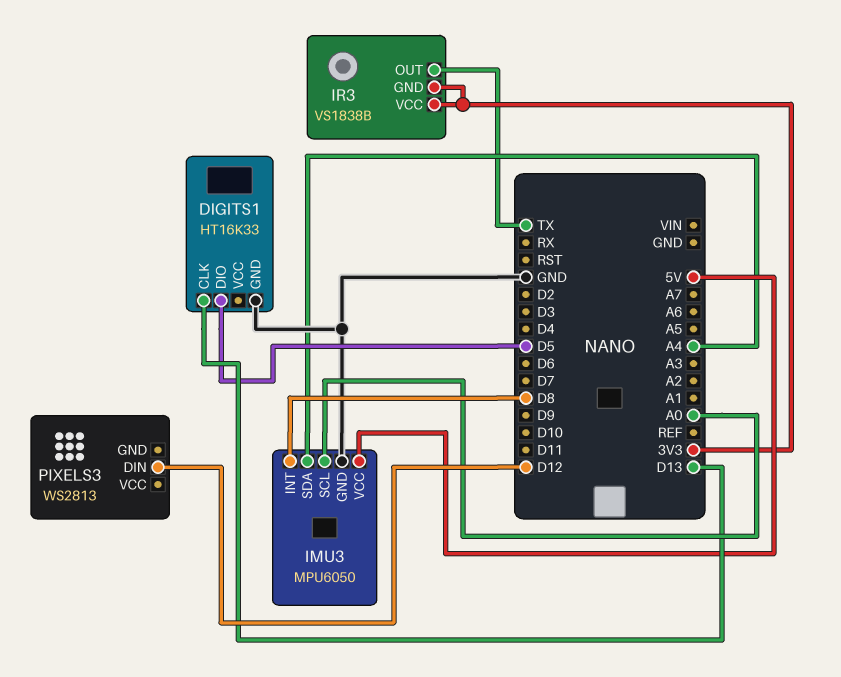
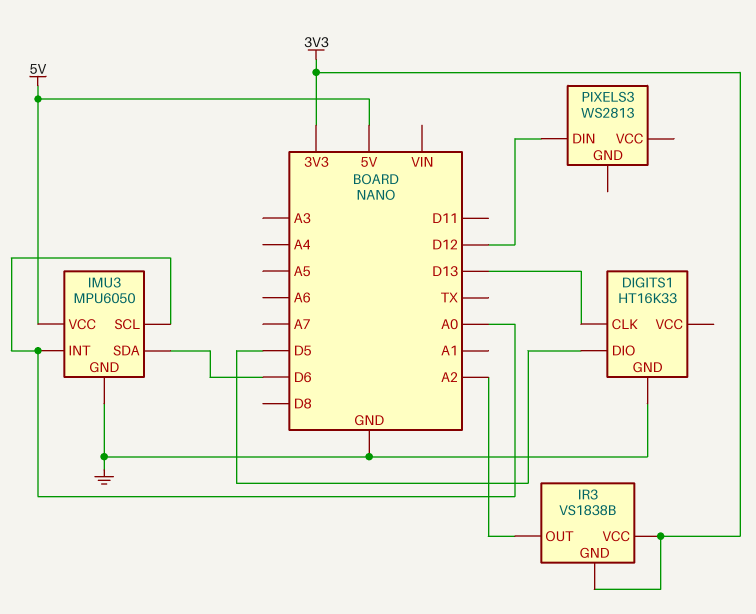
IMU3 pin INT: D8 -> A0
IMU3 pin SDA: A4 -> D6
IR3 pin OUT: TX -> A2

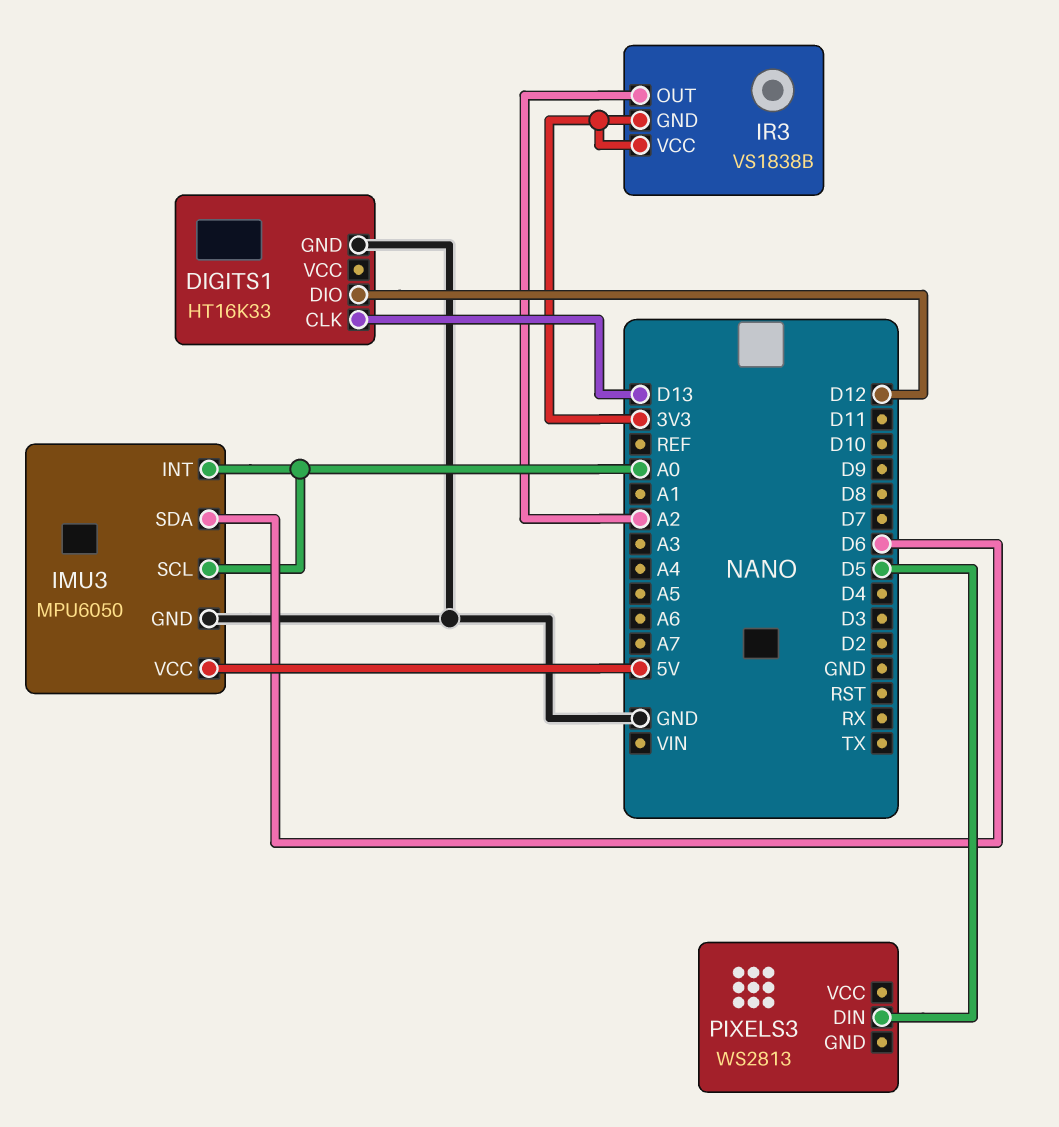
DIGITS1 pin DIO: D5 -> D12
PIXELS3 pin DIN: D12 -> D5

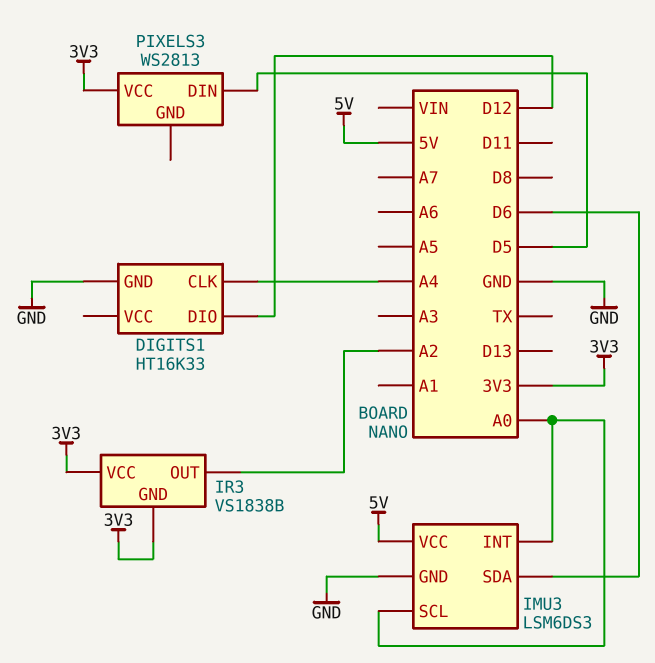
DIGITS1 pin CLK: D13 -> A4
IMU3: MPU6050 -> LSM6DS3
PIXELS3 pin VCC: none -> 3V3

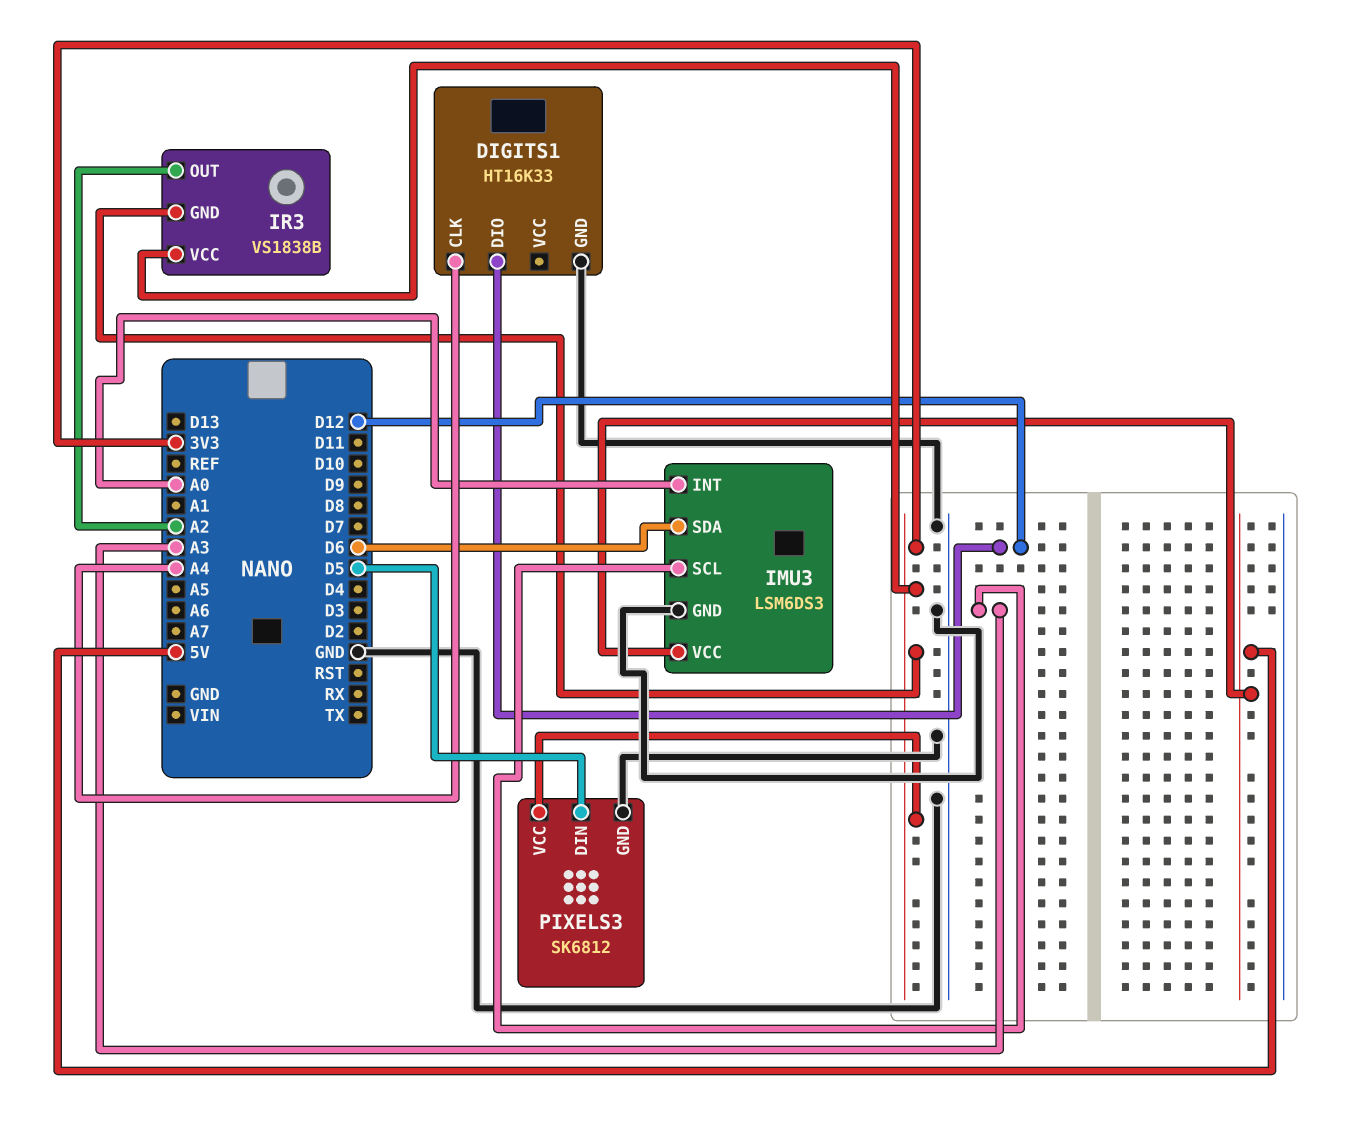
IMU3 pin SCL: A0 -> A3
PIXELS3: WS2813 -> SK6812
PIXELS3 pin GND: none -> GND

